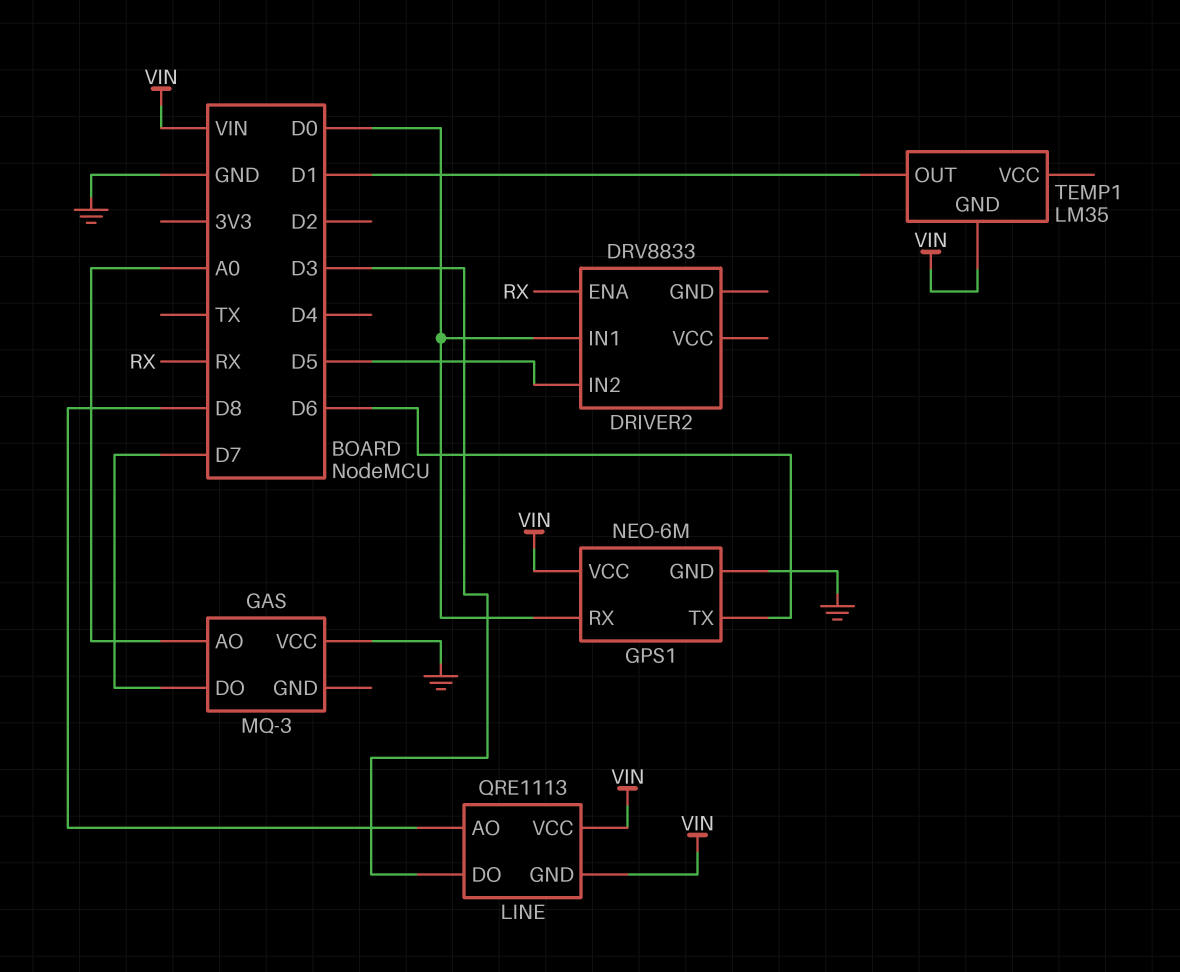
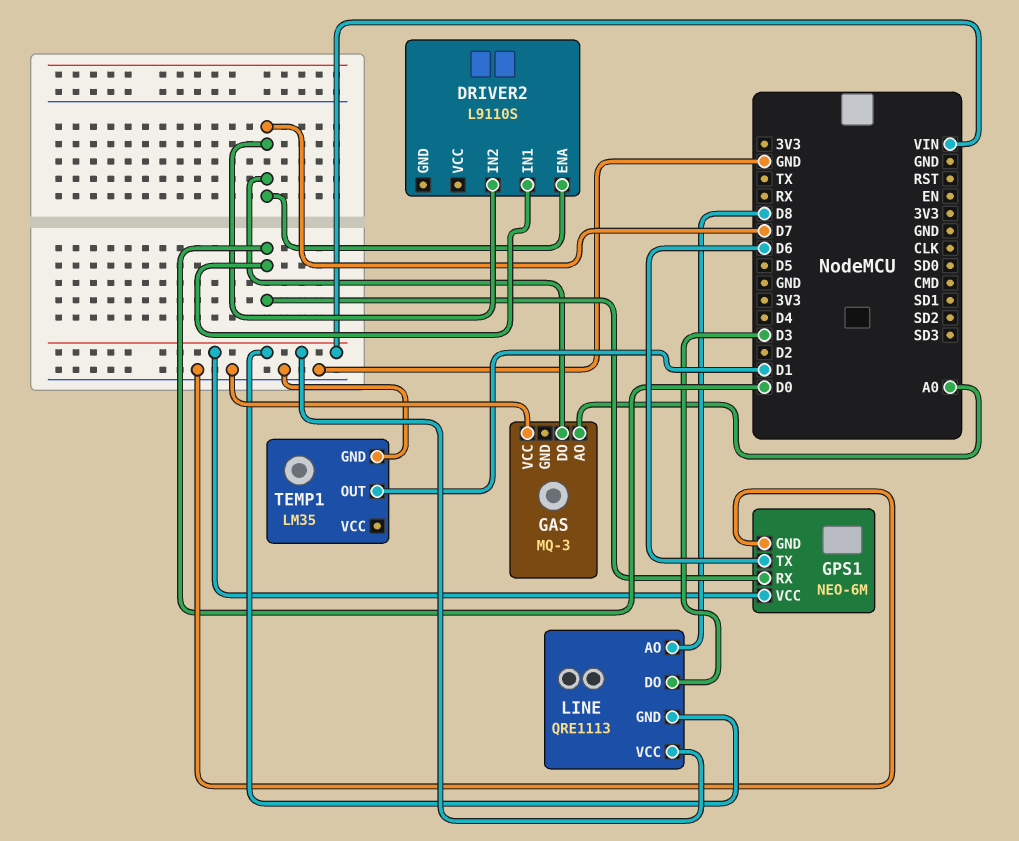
DRIVER2: DRV8833 -> L9110S
DRIVER2 pin ENA: RX -> D7
DRIVER2 pin IN2: D5 -> D7
TEMP1 pin GND: VIN -> GND

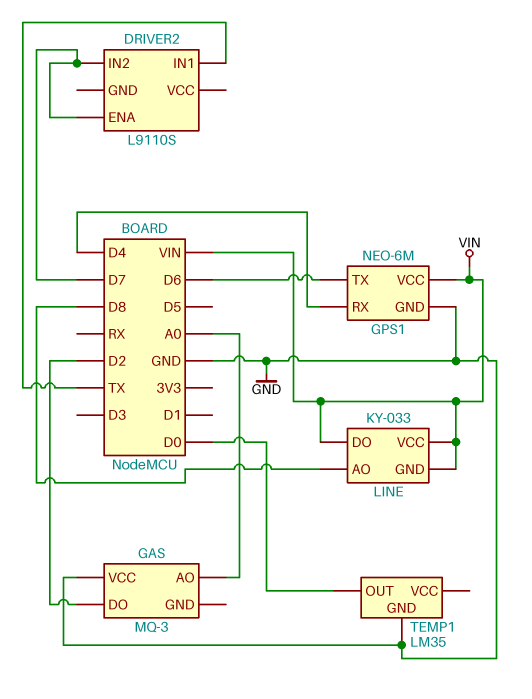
DRIVER2 pin IN1: D0 -> TX
GAS pin DO: D7 -> D2
GPS1 pin RX: D0 -> D4
LINE: QRE1113 -> KY-033
LINE pin DO: D3 -> VIN
TEMP1 pin OUT: D1 -> D0

